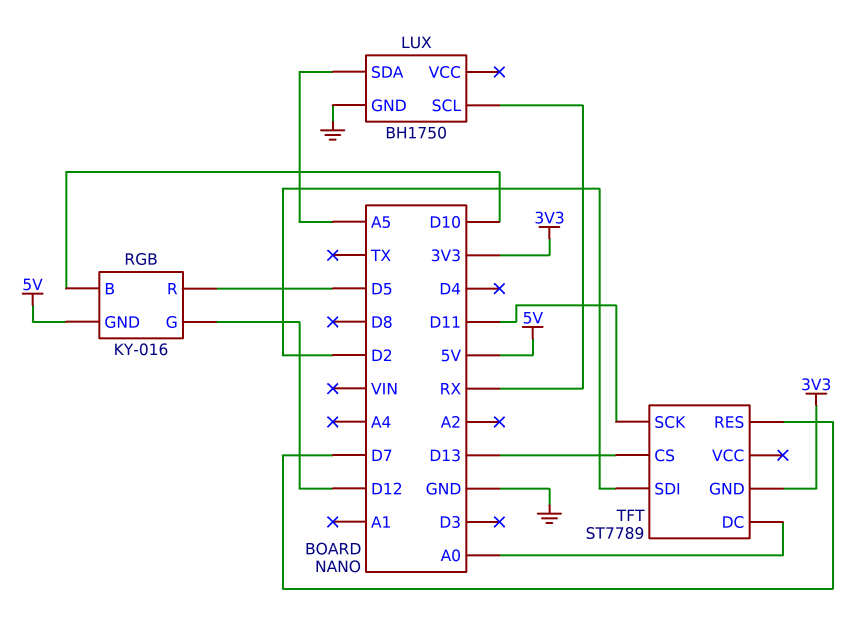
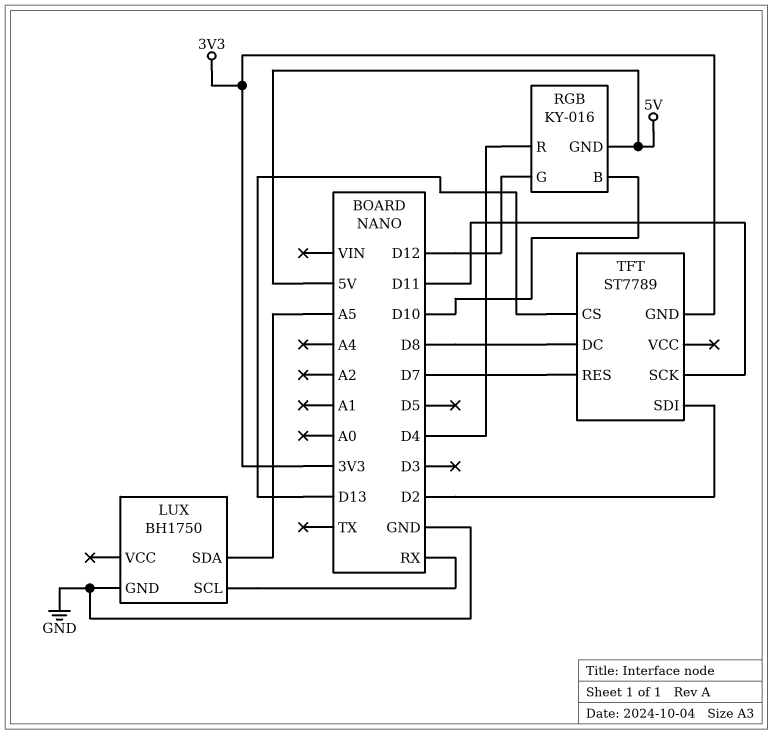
RGB pin R: D5 -> D4
TFT pin DC: A0 -> D8

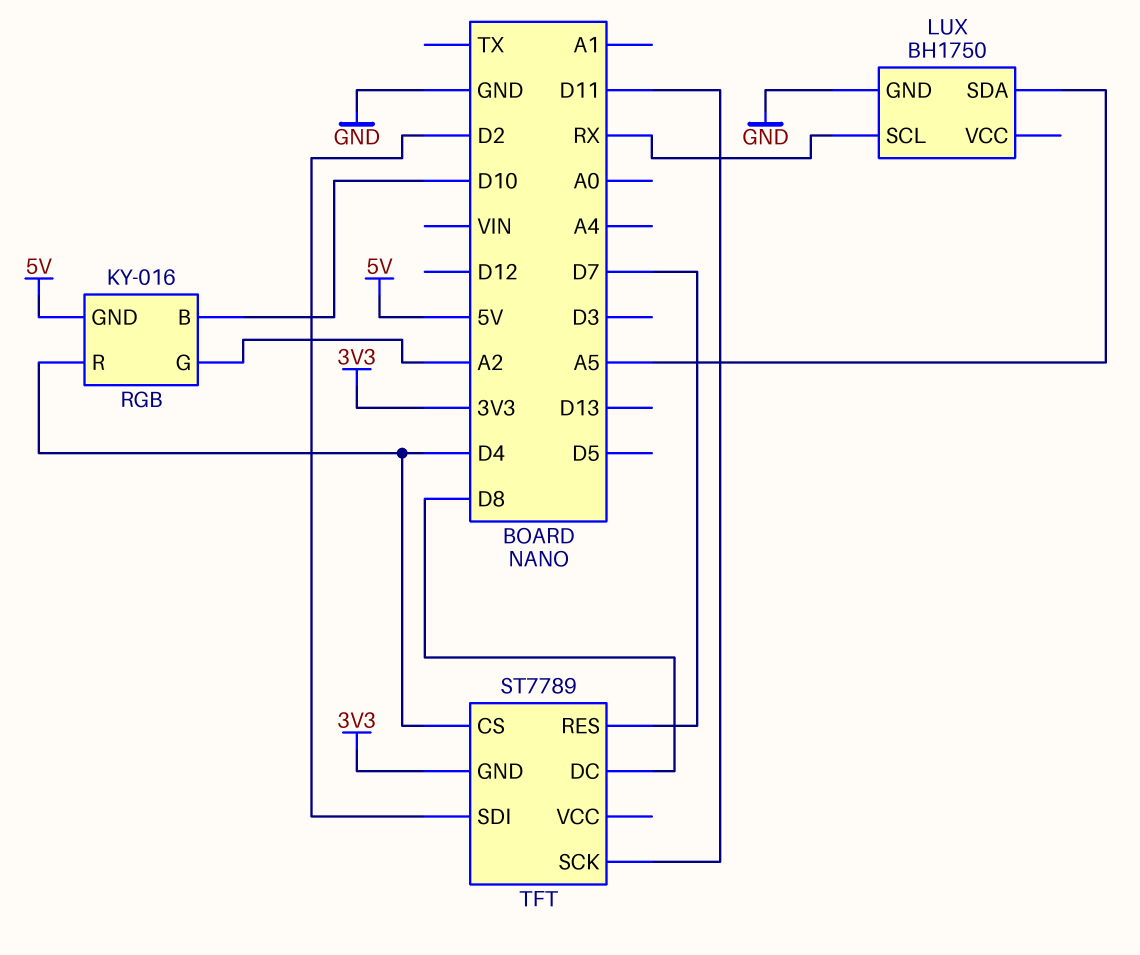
RGB pin G: D12 -> A2
TFT pin CS: D13 -> D4

